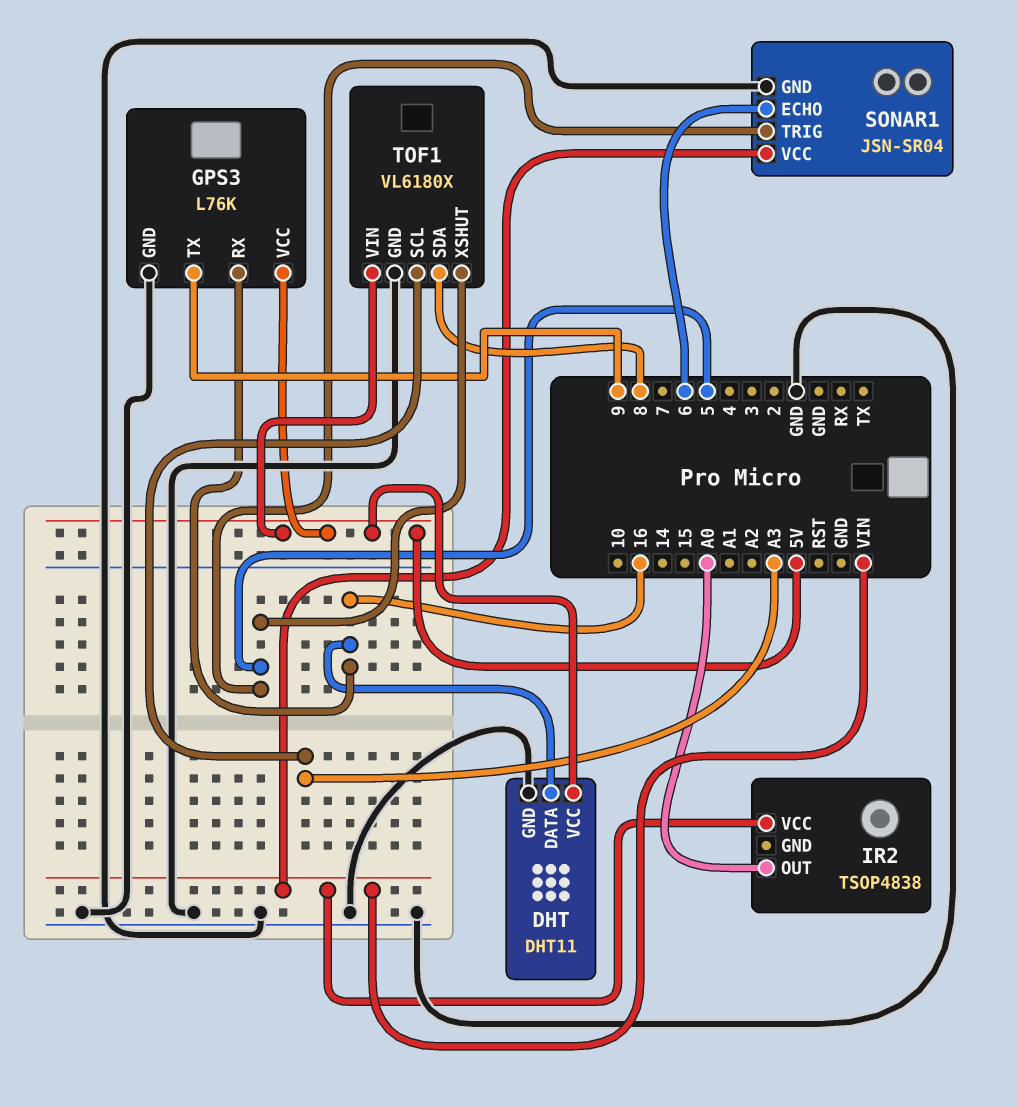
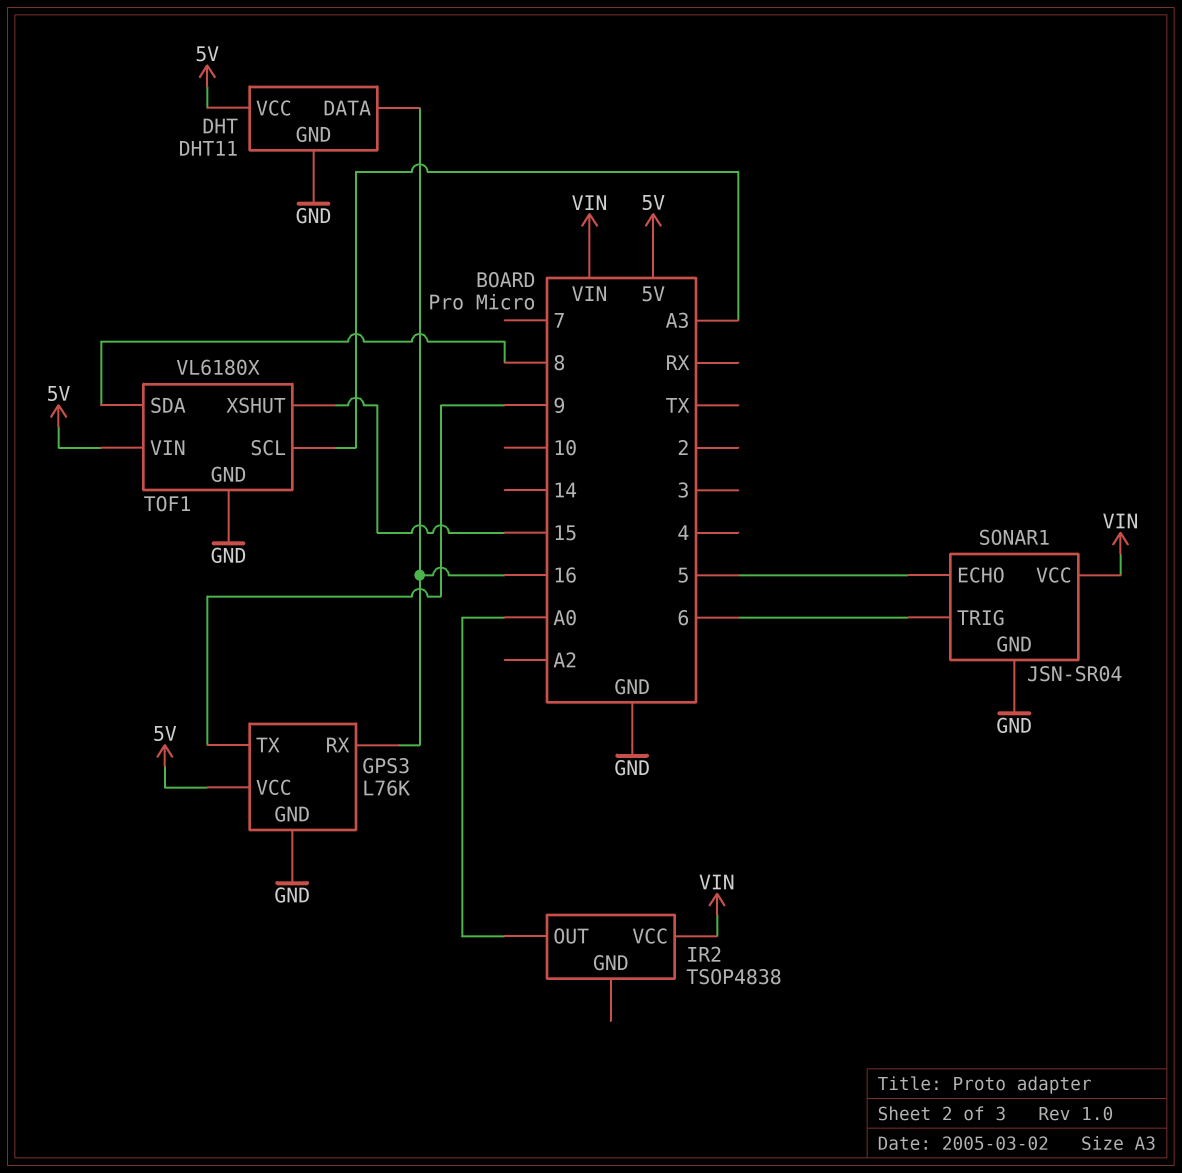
SONAR1 pin ECHO: 6 -> 5
SONAR1 pin TRIG: 5 -> 6
TOF1 pin XSHUT: 5 -> 15

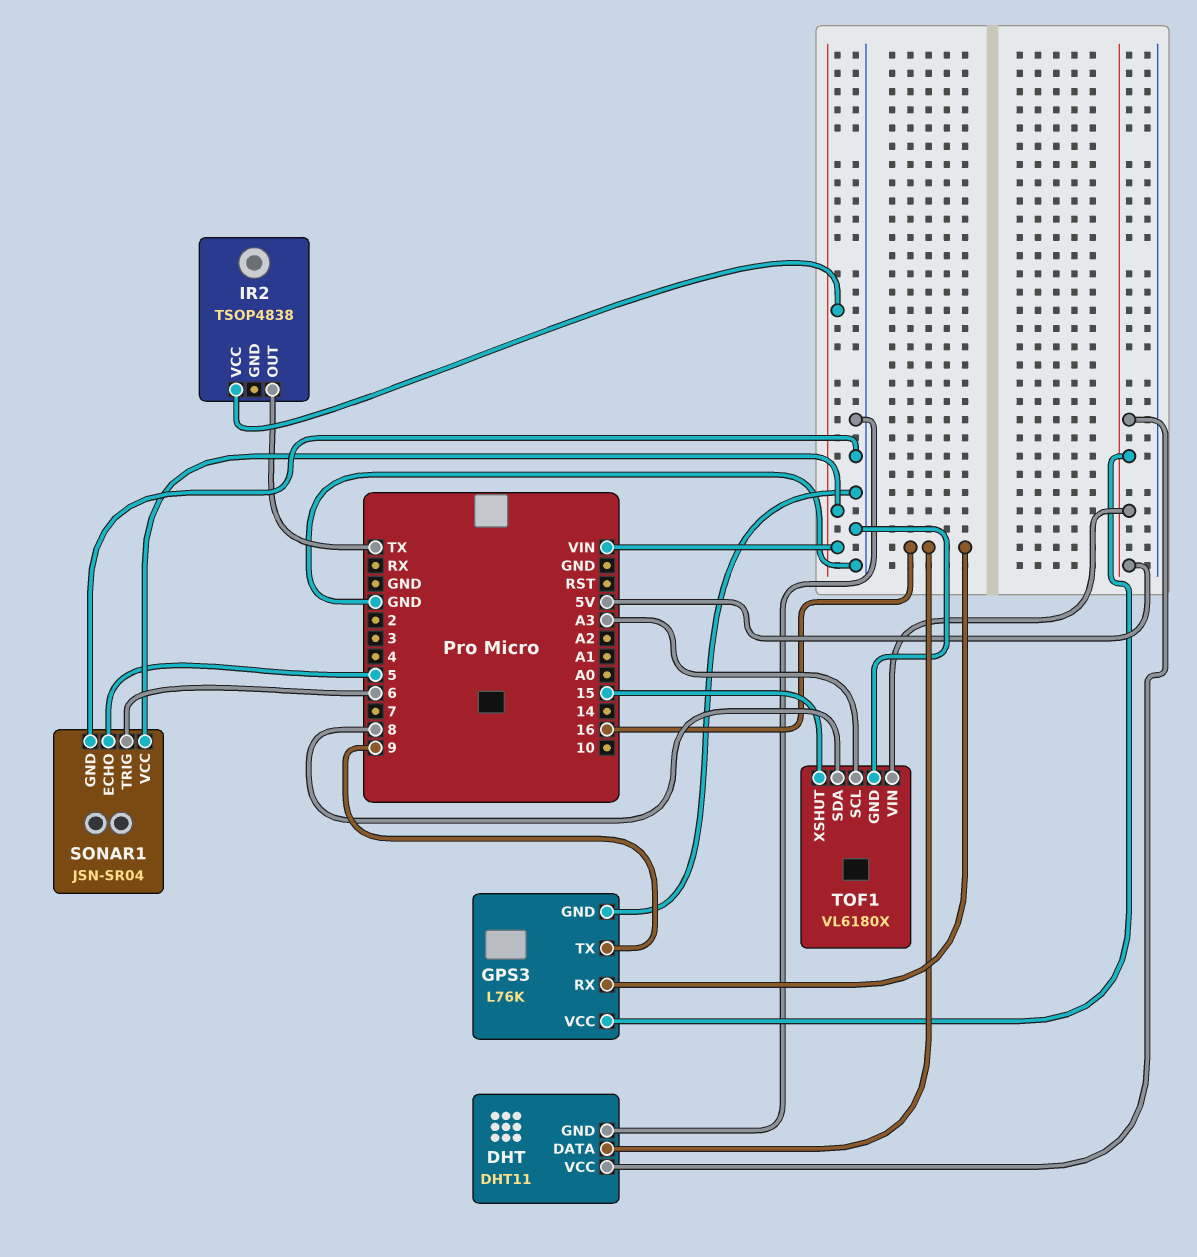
IR2 pin OUT: A0 -> TX

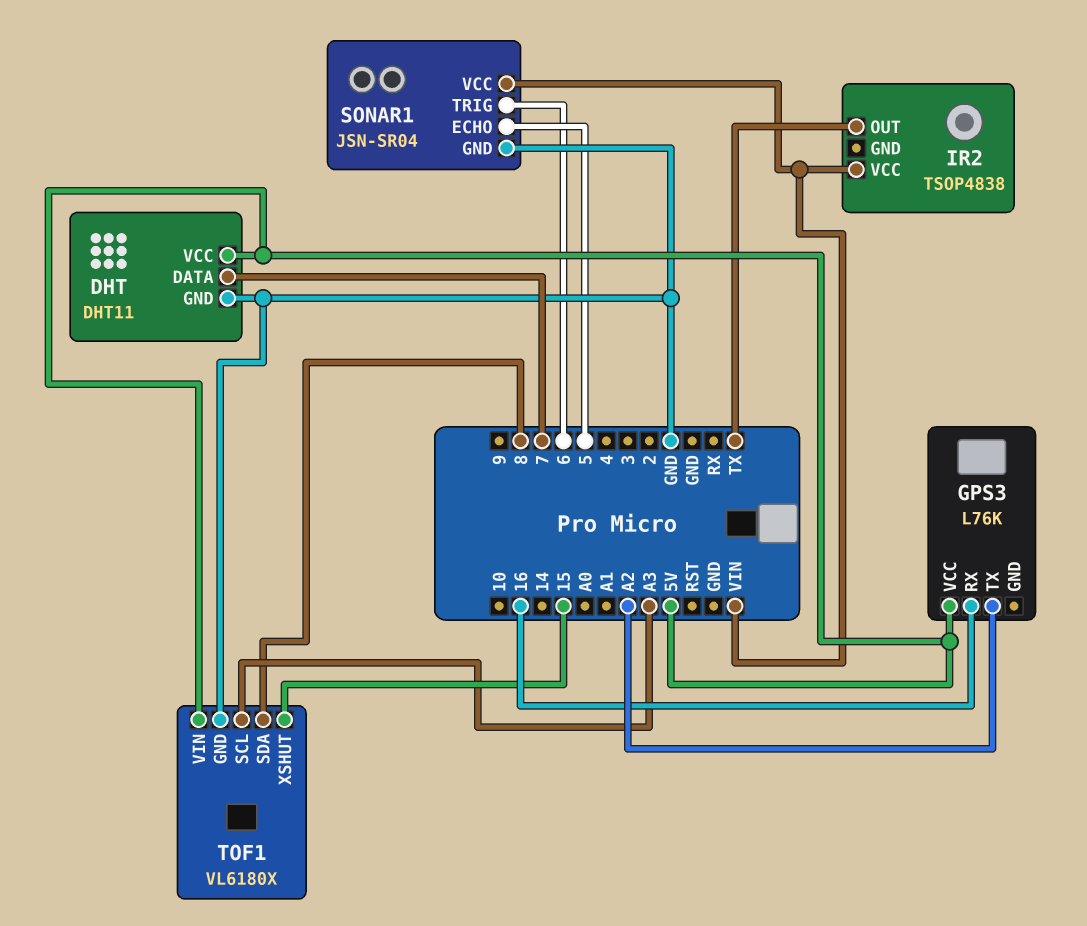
DHT pin DATA: 16 -> 7
GPS3 pin GND: GND -> none
GPS3 pin TX: 9 -> A2

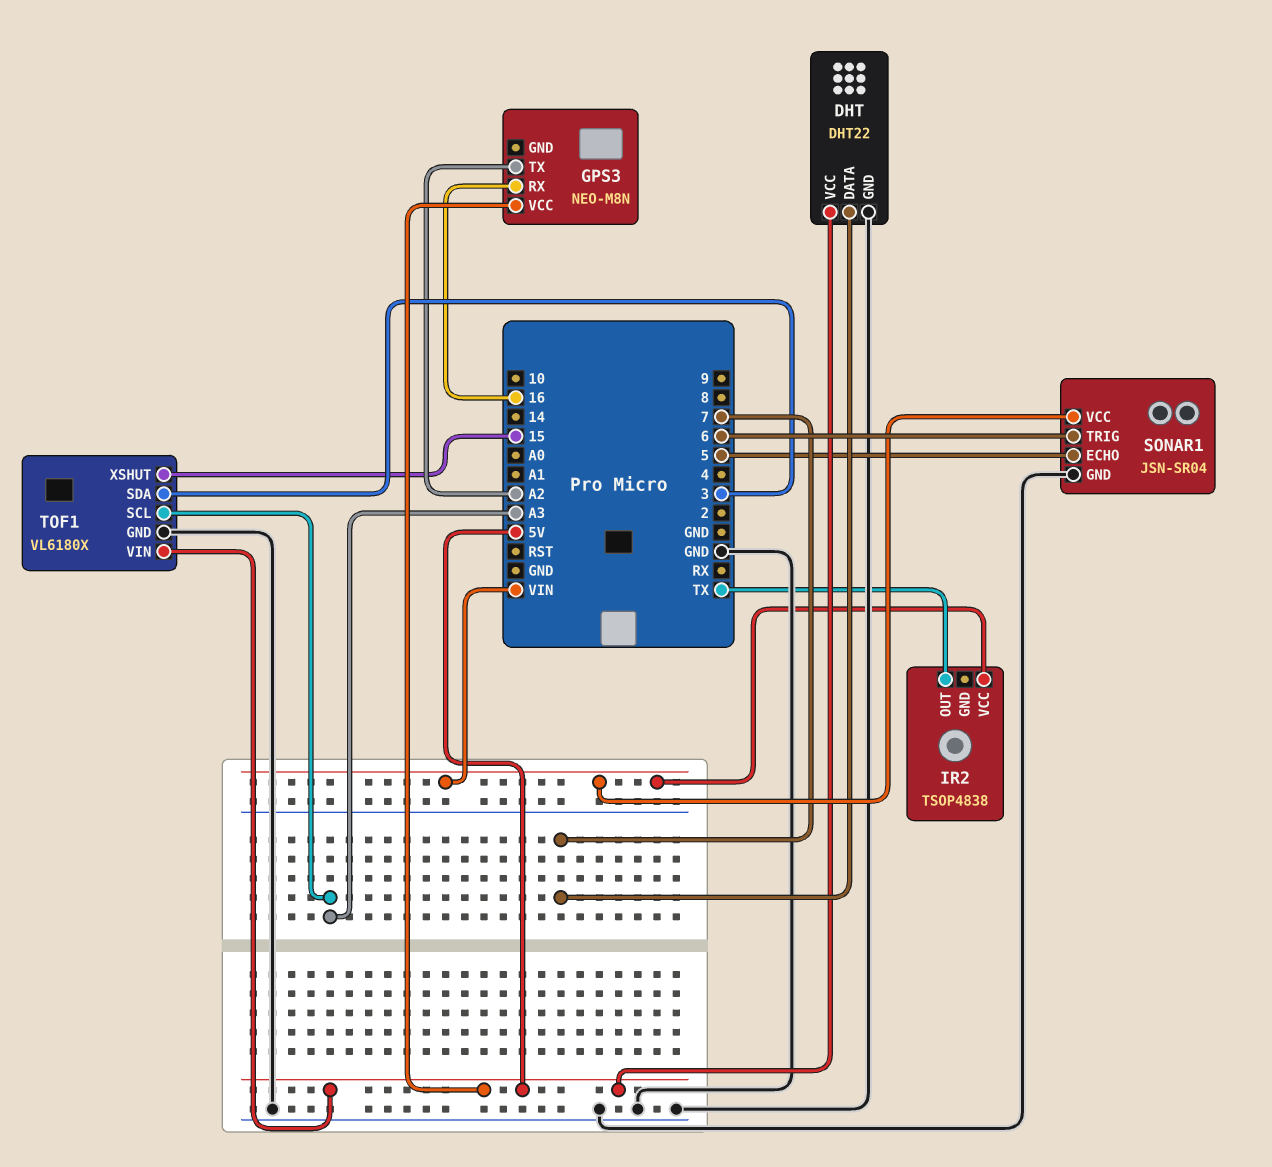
DHT: DHT11 -> DHT22
GPS3: L76K -> NEO-M8N
TOF1 pin SDA: 8 -> 3

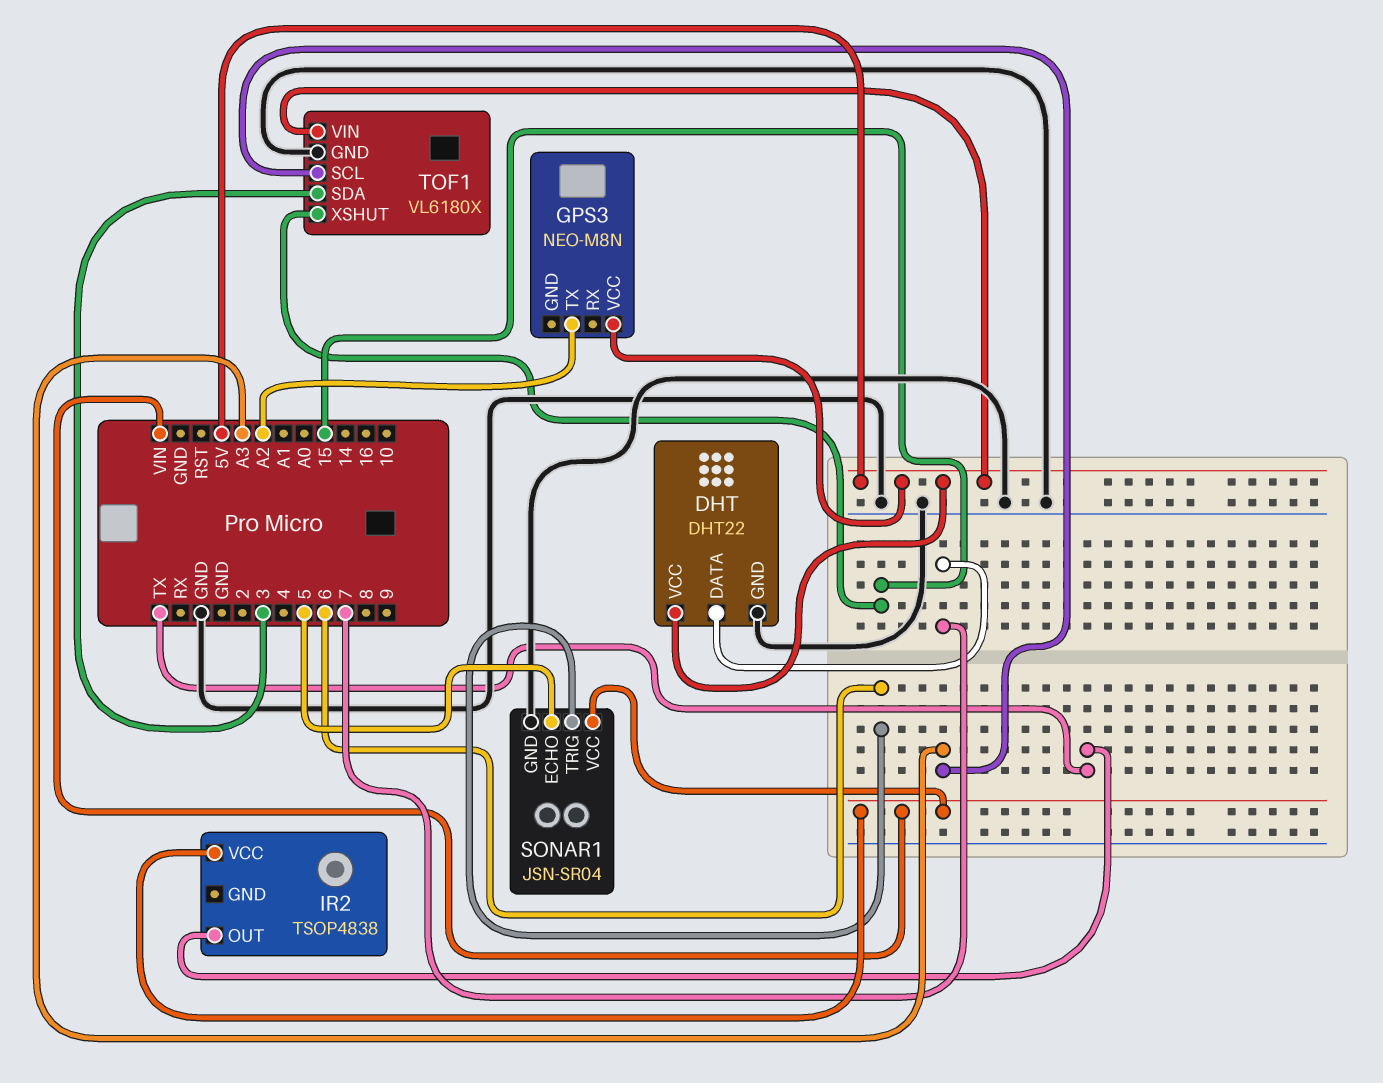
GPS3 pin RX: 16 -> none

